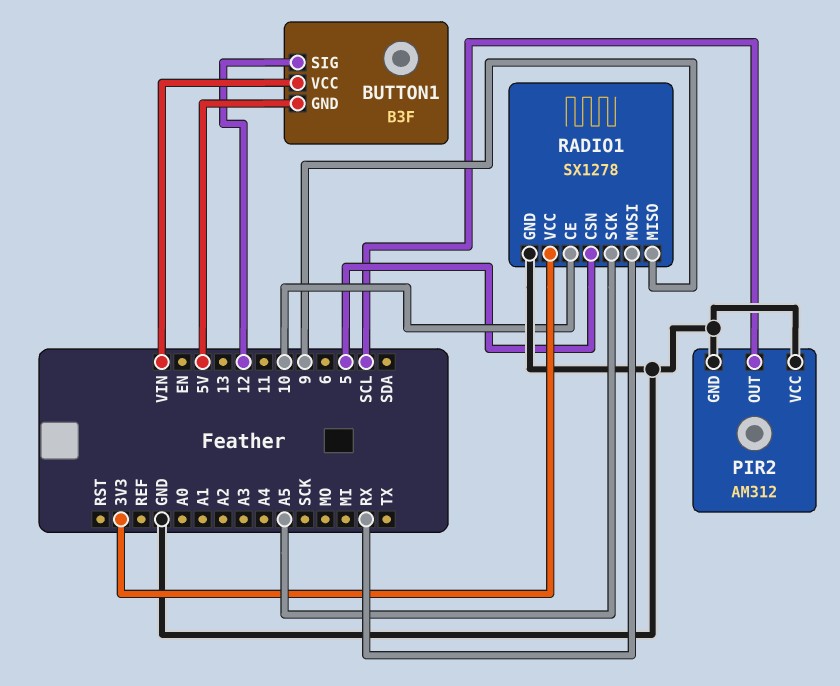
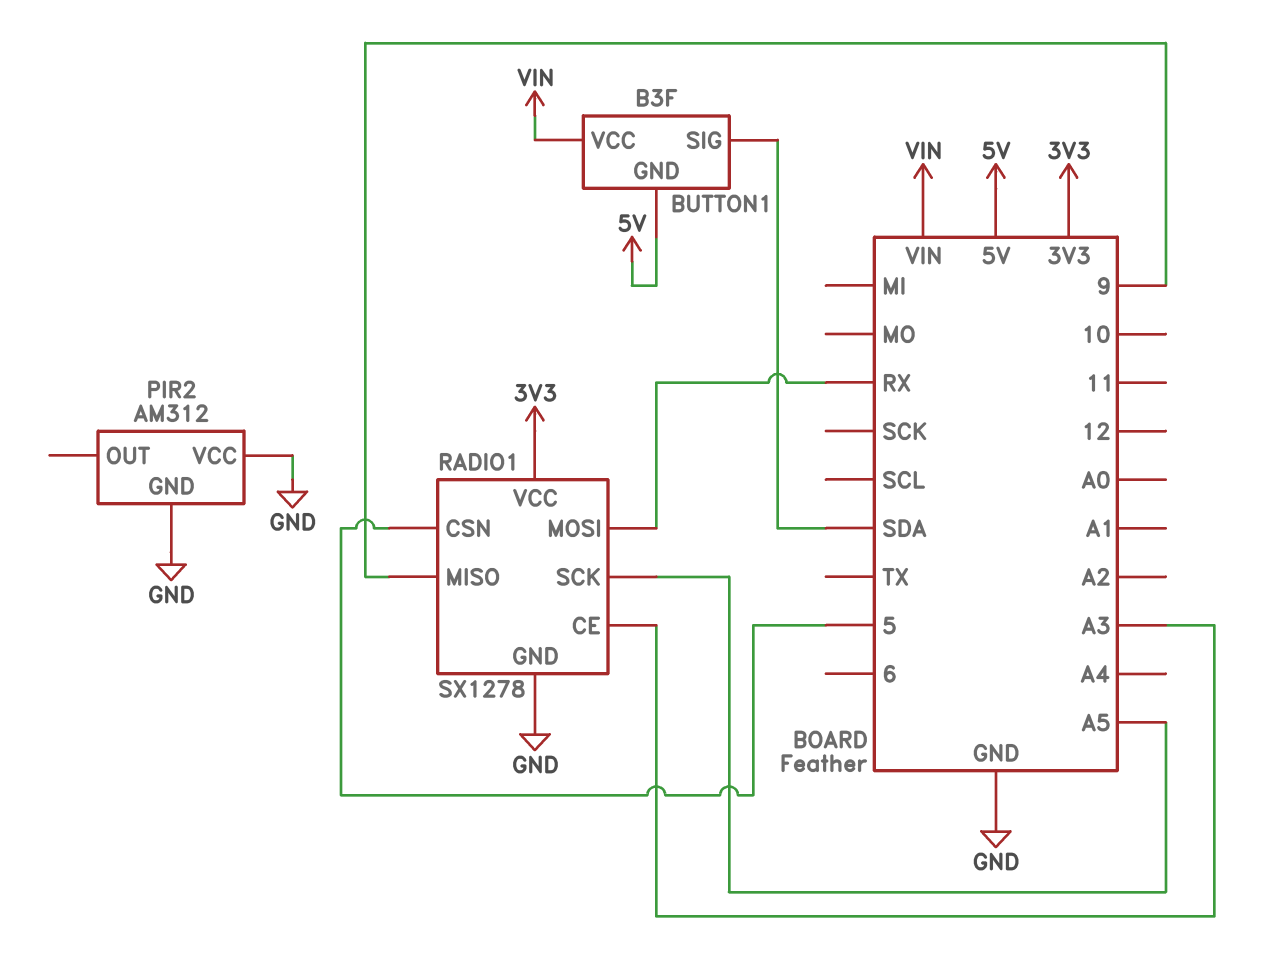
BUTTON1 pin SIG: 12 -> SDA
PIR2 pin OUT: SCL -> none
RADIO1 pin CE: 10 -> A3

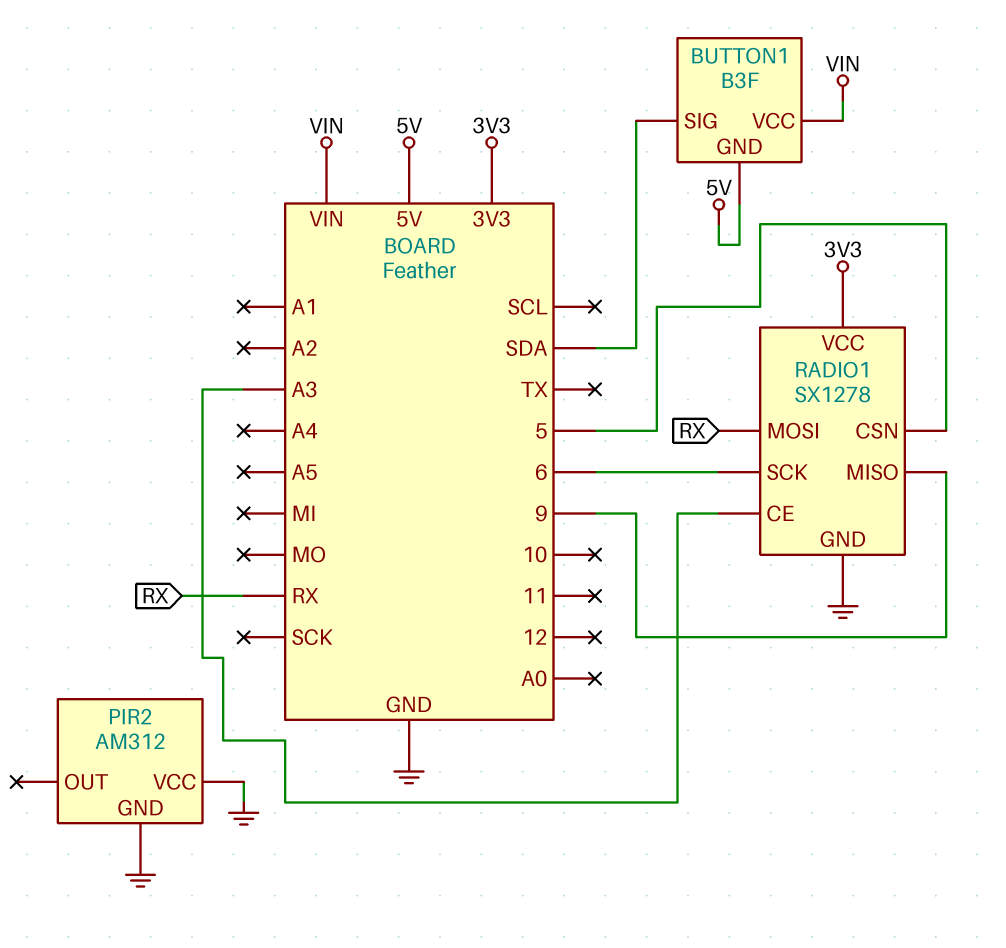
RADIO1 pin SCK: A5 -> 6

